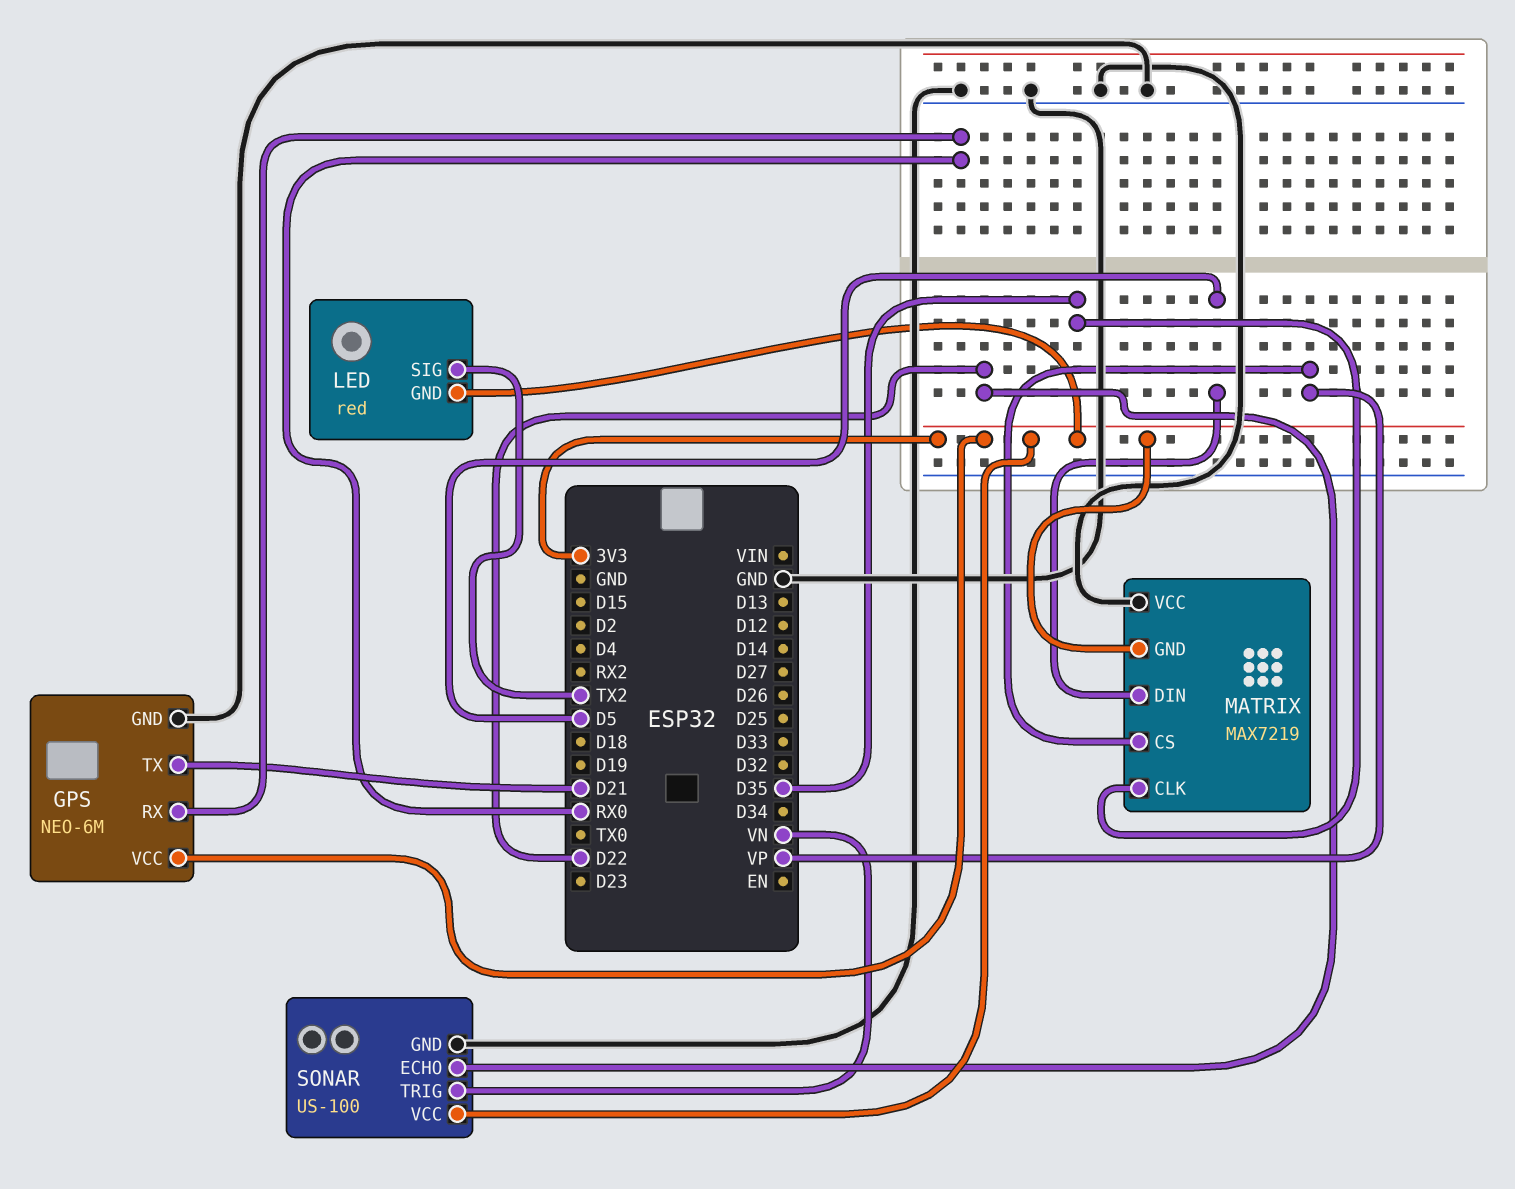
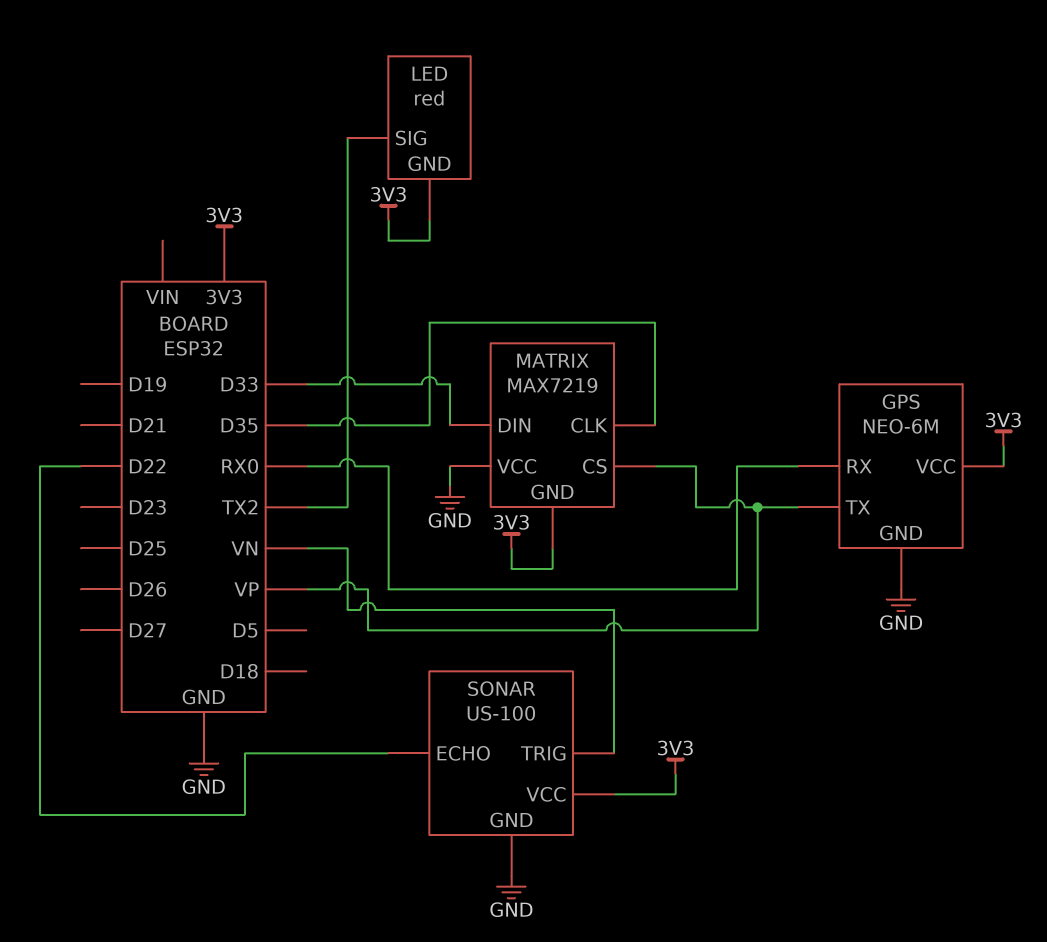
GPS pin TX: D21 -> VP
MATRIX pin DIN: D5 -> D33

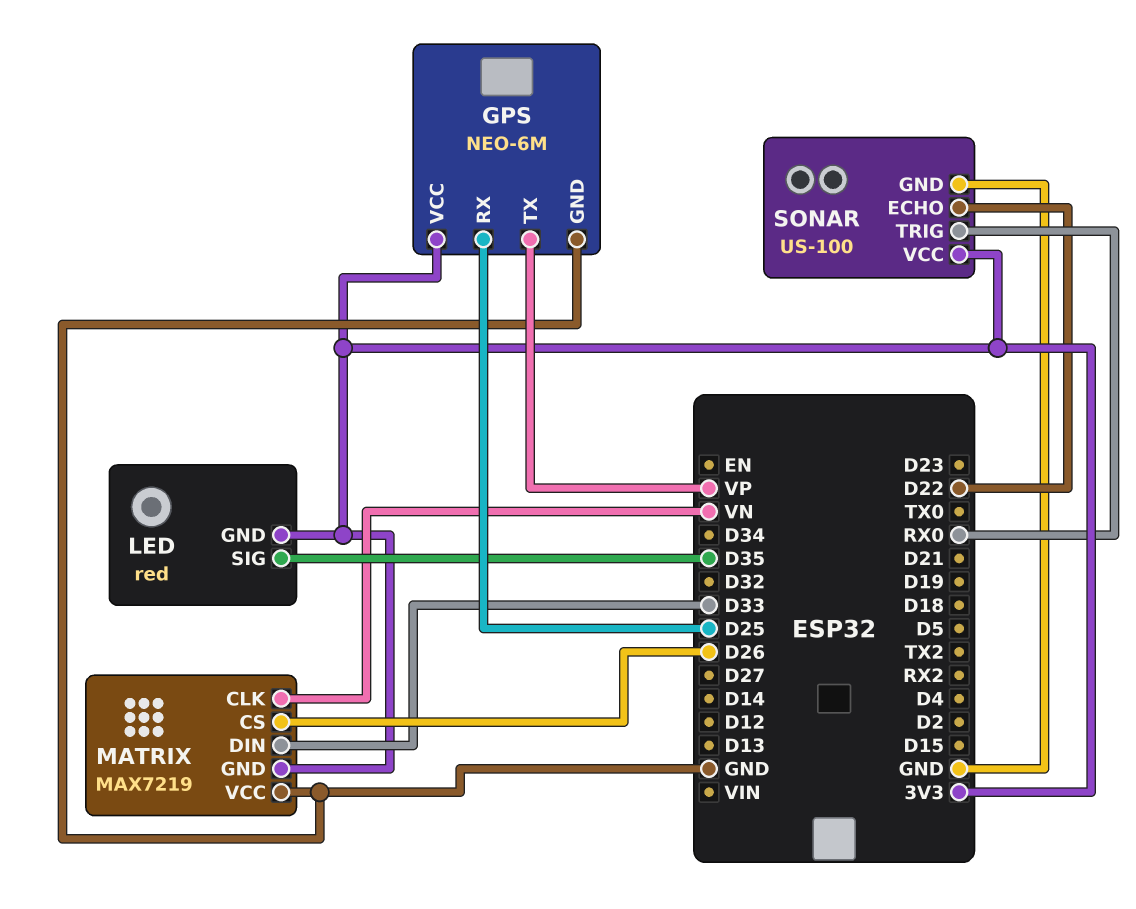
GPS pin RX: RX0 -> D25
LED pin SIG: TX2 -> D35
MATRIX pin CLK: D35 -> VN
MATRIX pin CS: VP -> D26
SONAR pin TRIG: VN -> RX0

